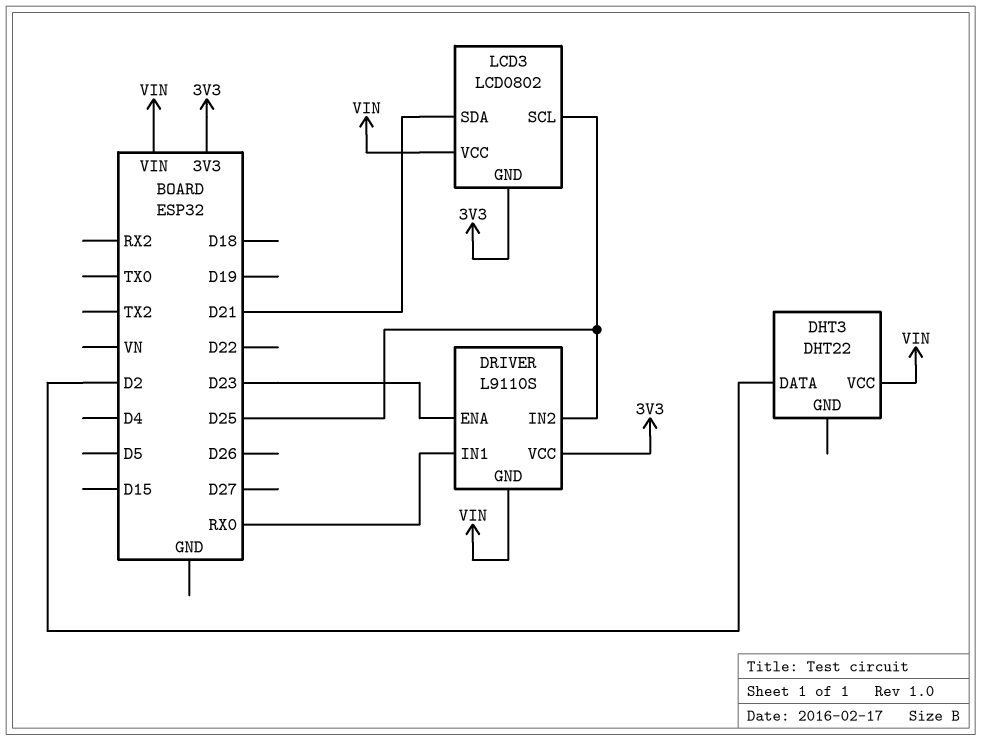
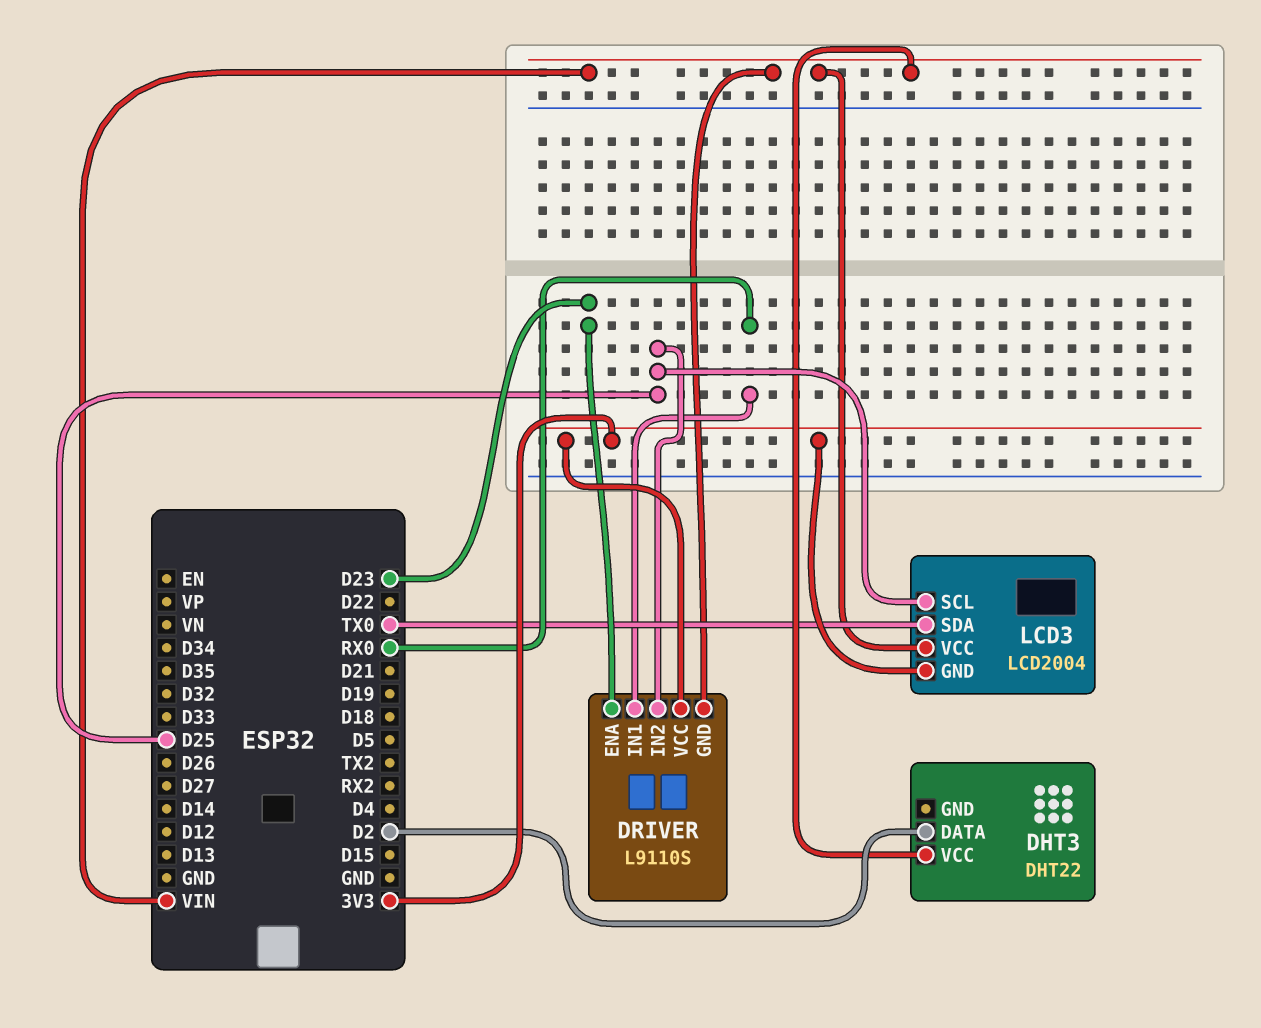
LCD3: LCD0802 -> LCD2004
LCD3 pin SDA: D21 -> TX0

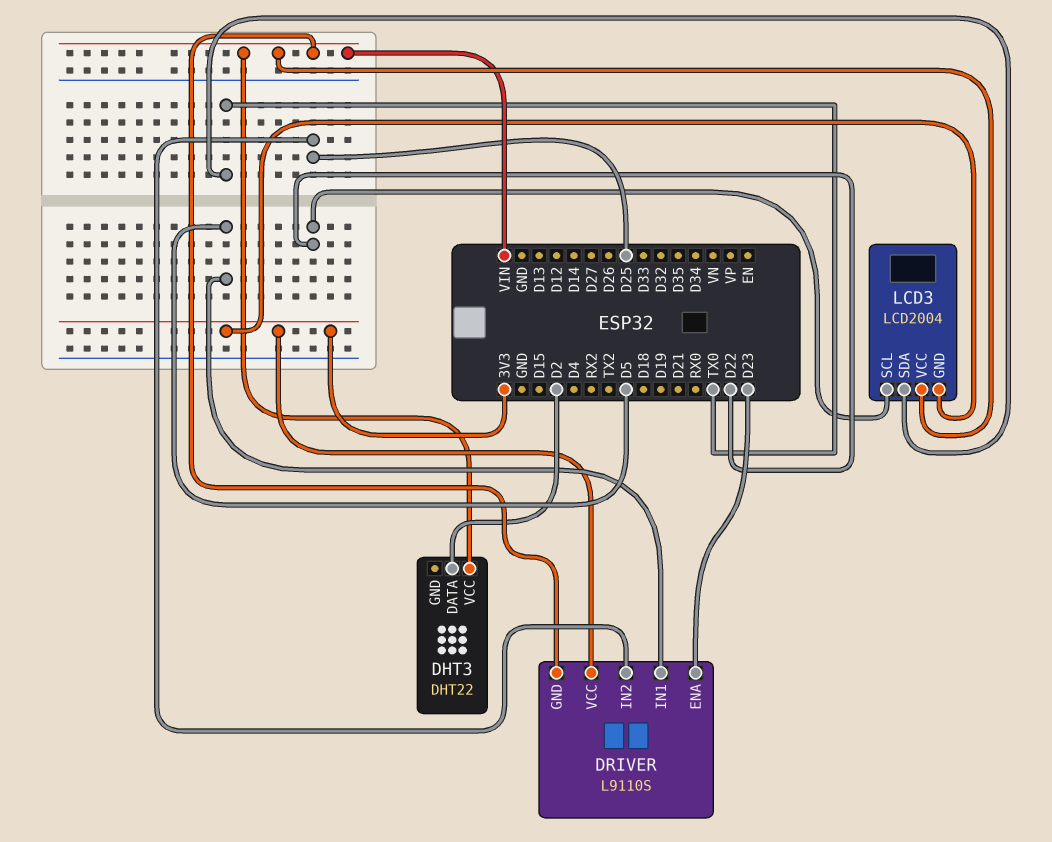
DRIVER pin IN1: RX0 -> D5
LCD3 pin SCL: D25 -> D22

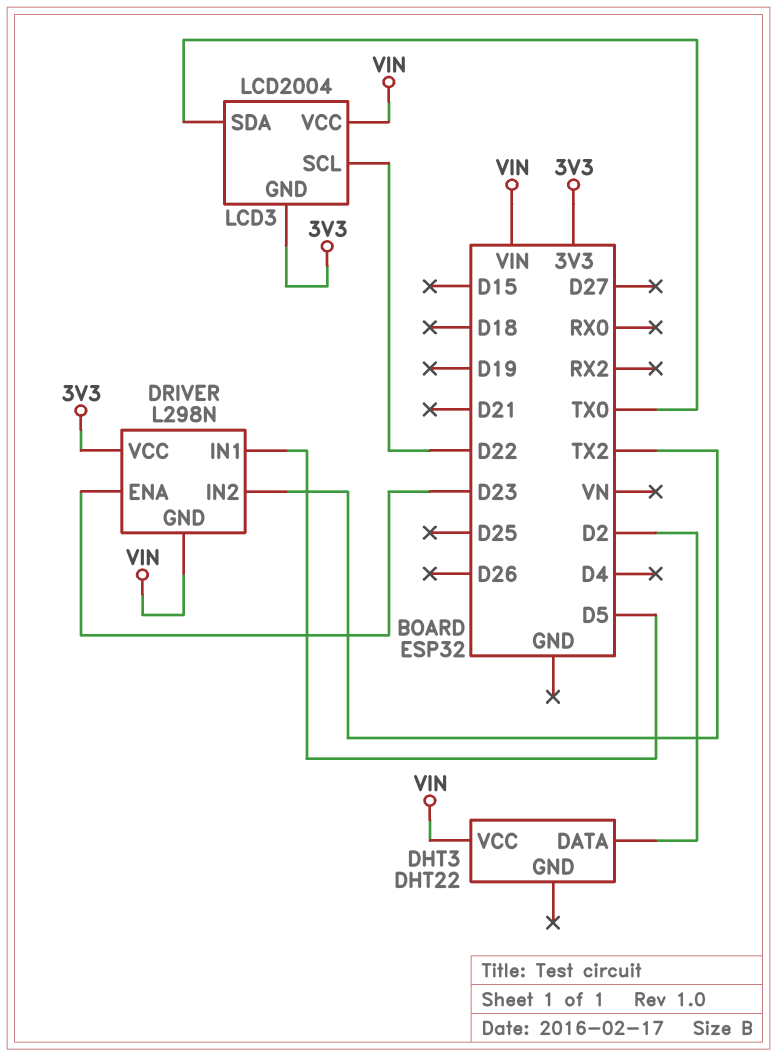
DRIVER: L9110S -> L298N
DRIVER pin IN2: D25 -> TX2

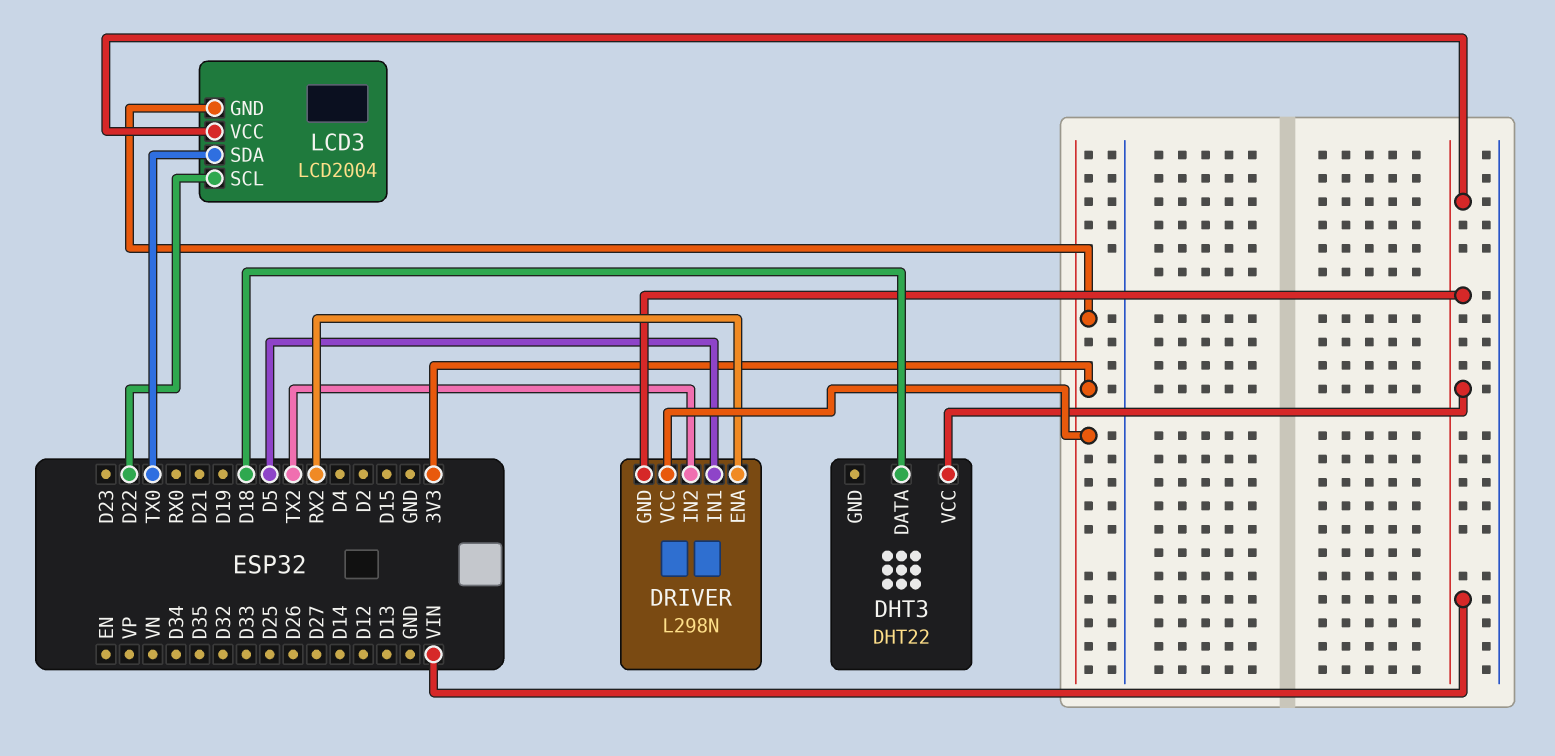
DHT3 pin DATA: D2 -> D18
DRIVER pin ENA: D23 -> RX2

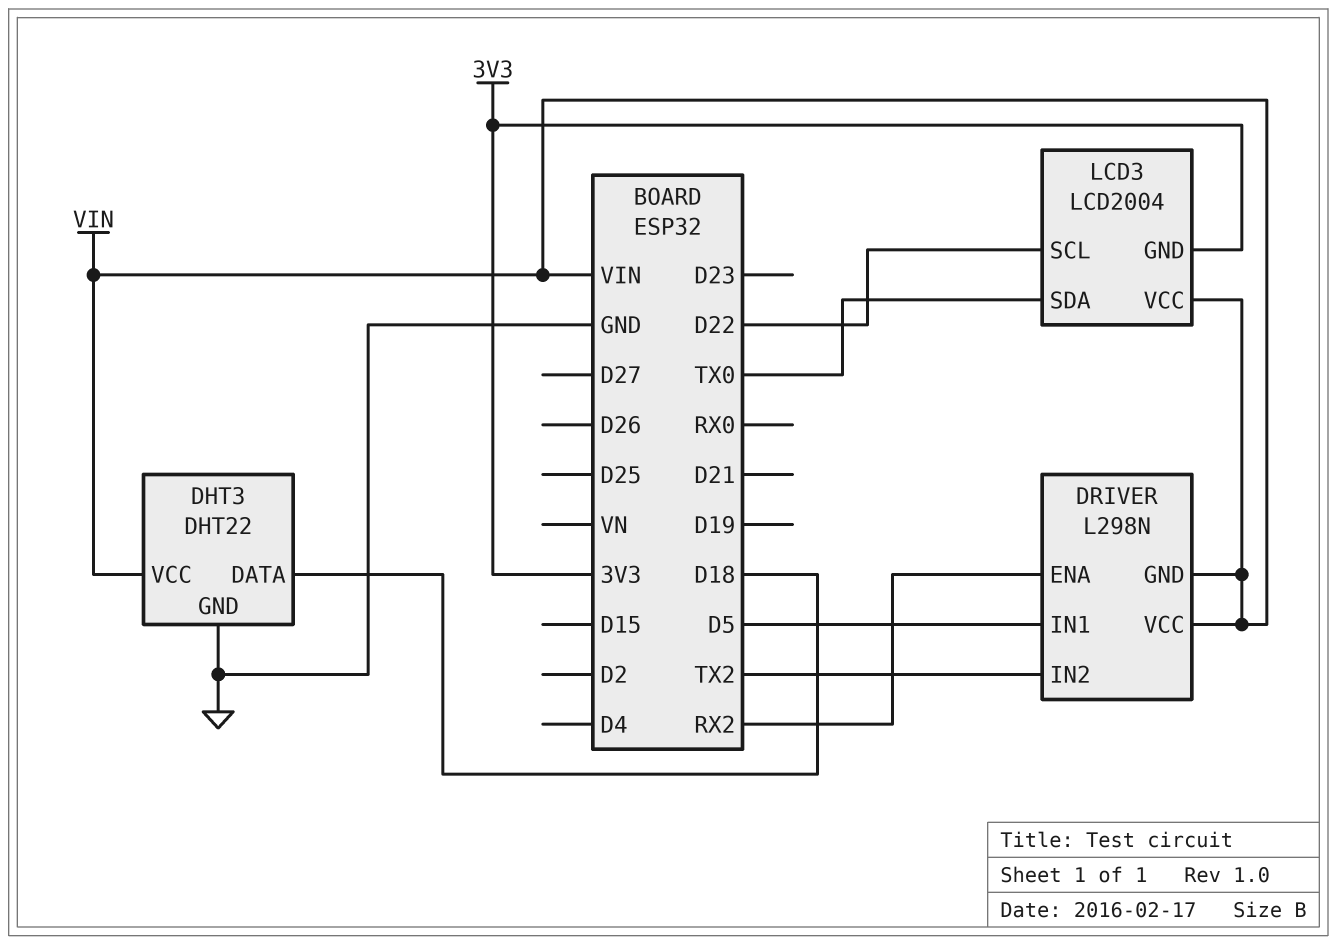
DHT3 pin GND: none -> GND
DRIVER pin VCC: 3V3 -> VIN

